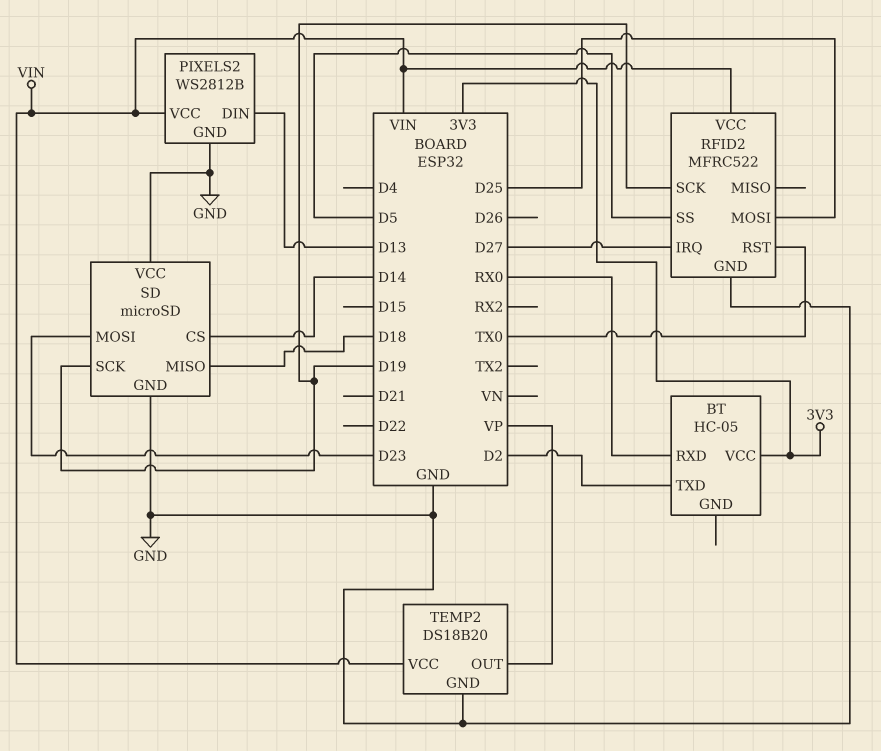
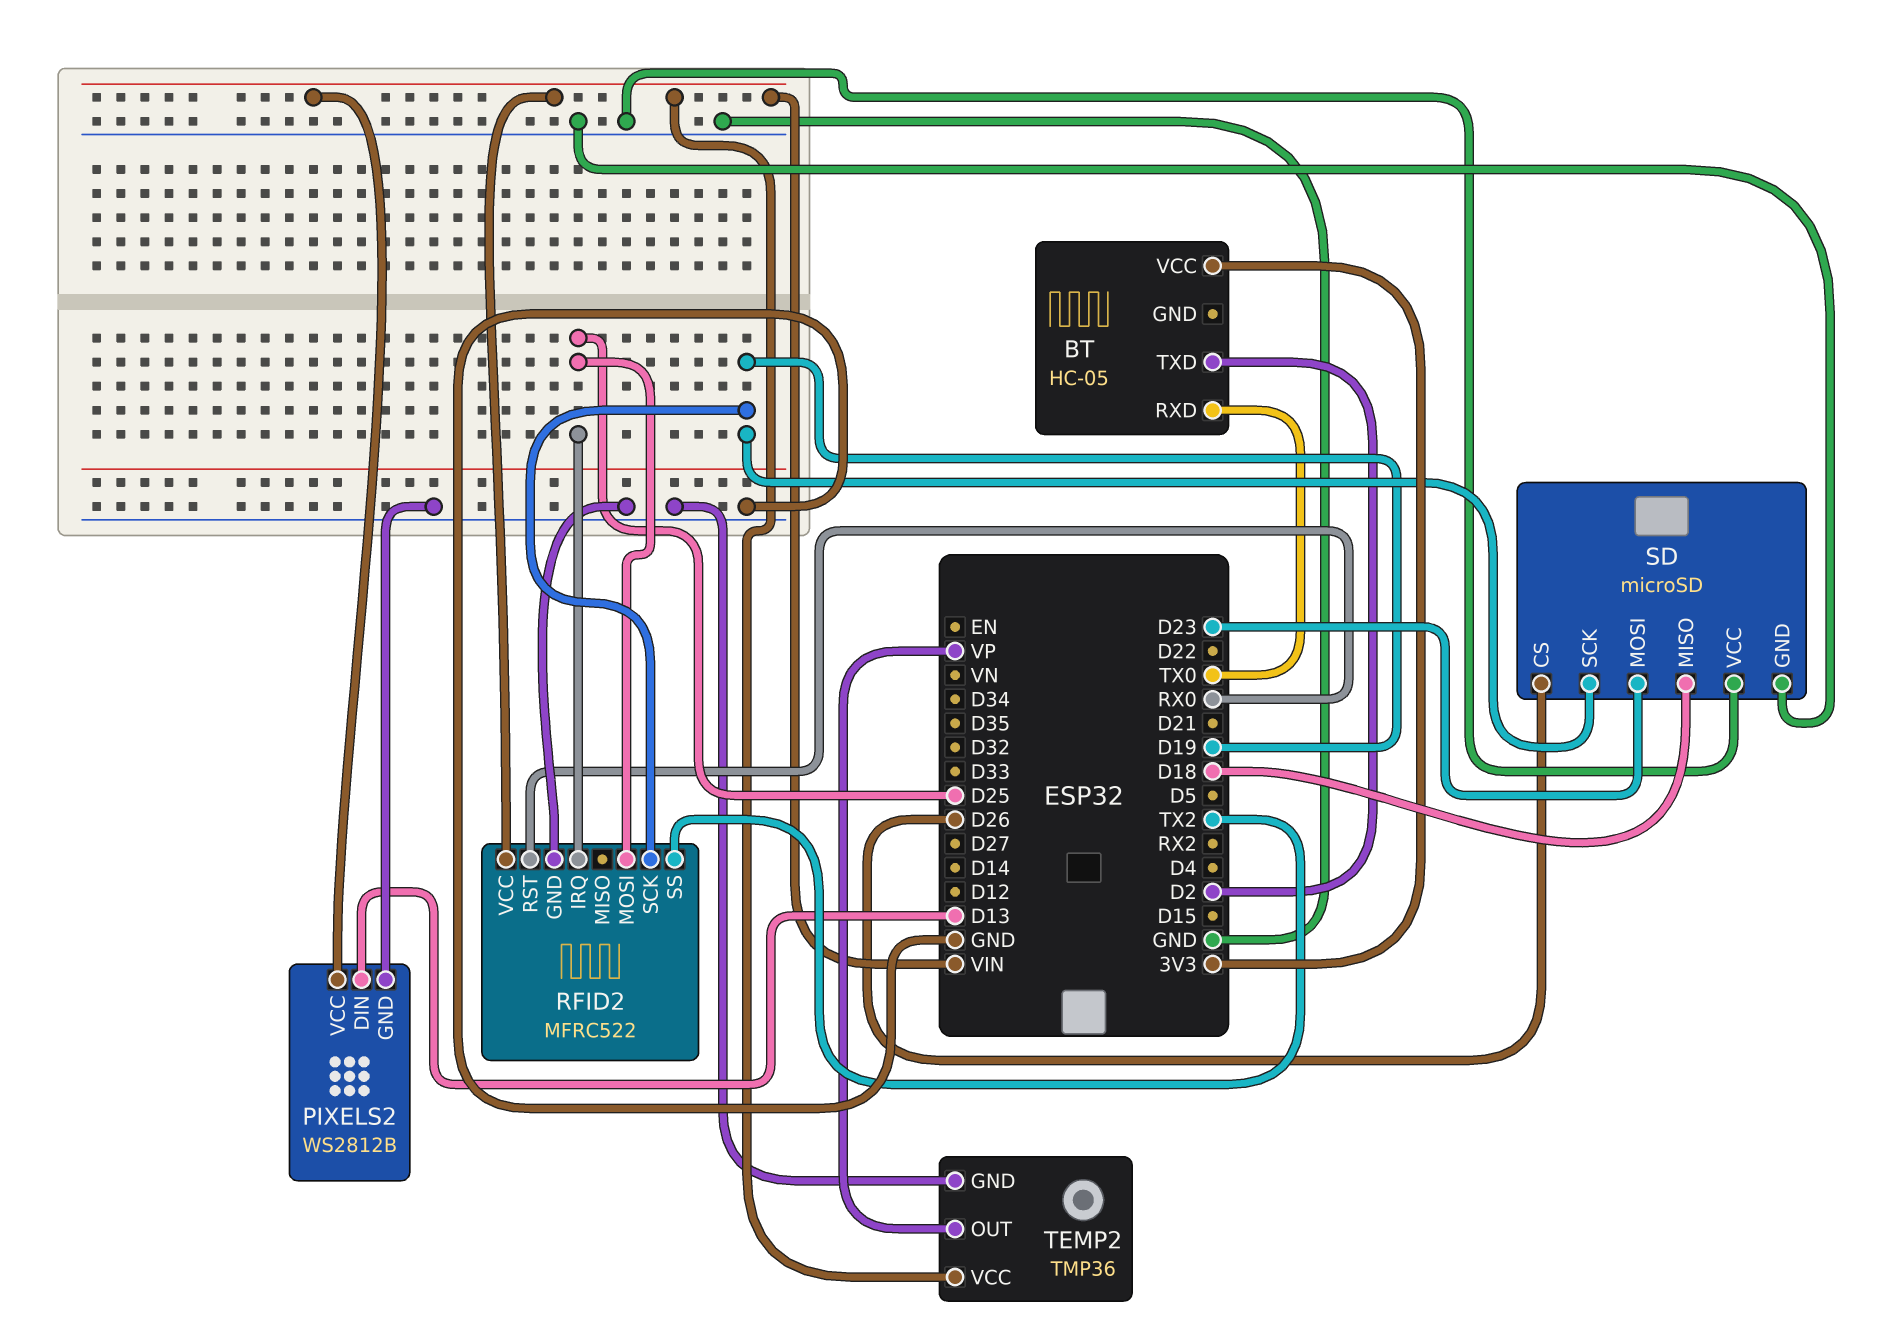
BT pin RXD: RX0 -> TX0
RFID2 pin IRQ: D27 -> D25
RFID2 pin RST: TX0 -> RX0
RFID2 pin SS: D5 -> TX2
SD pin CS: D14 -> D26
TEMP2: DS18B20 -> TMP36

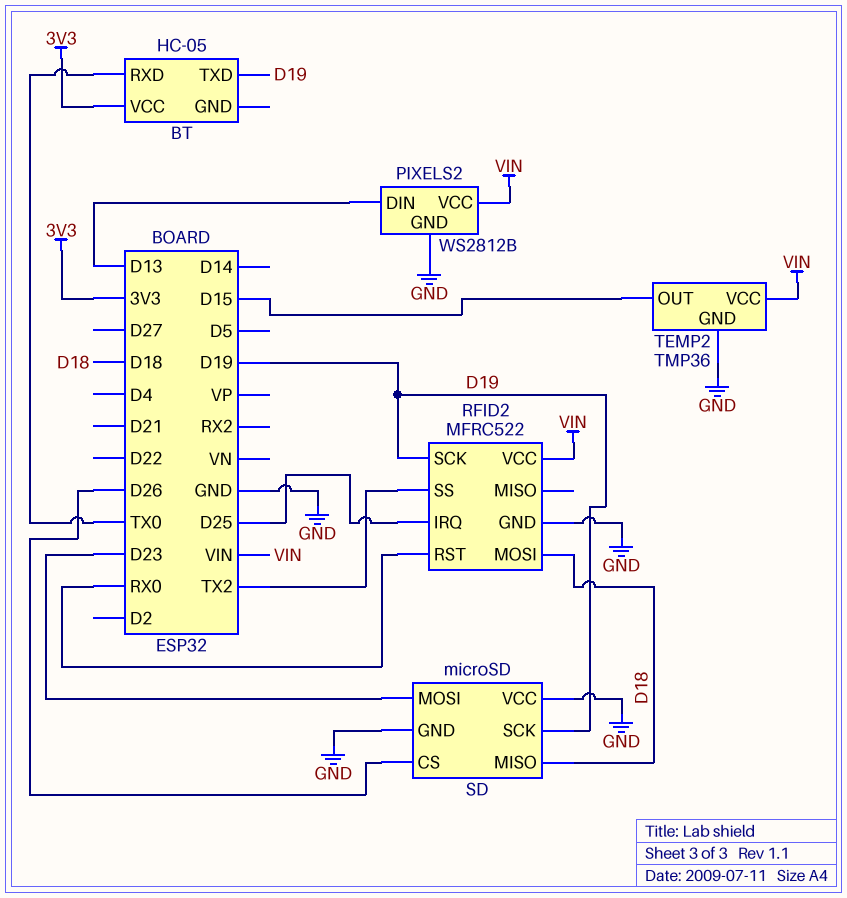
BT pin TXD: D2 -> D19
RFID2 pin MOSI: D25 -> D18
TEMP2 pin OUT: VP -> D15

